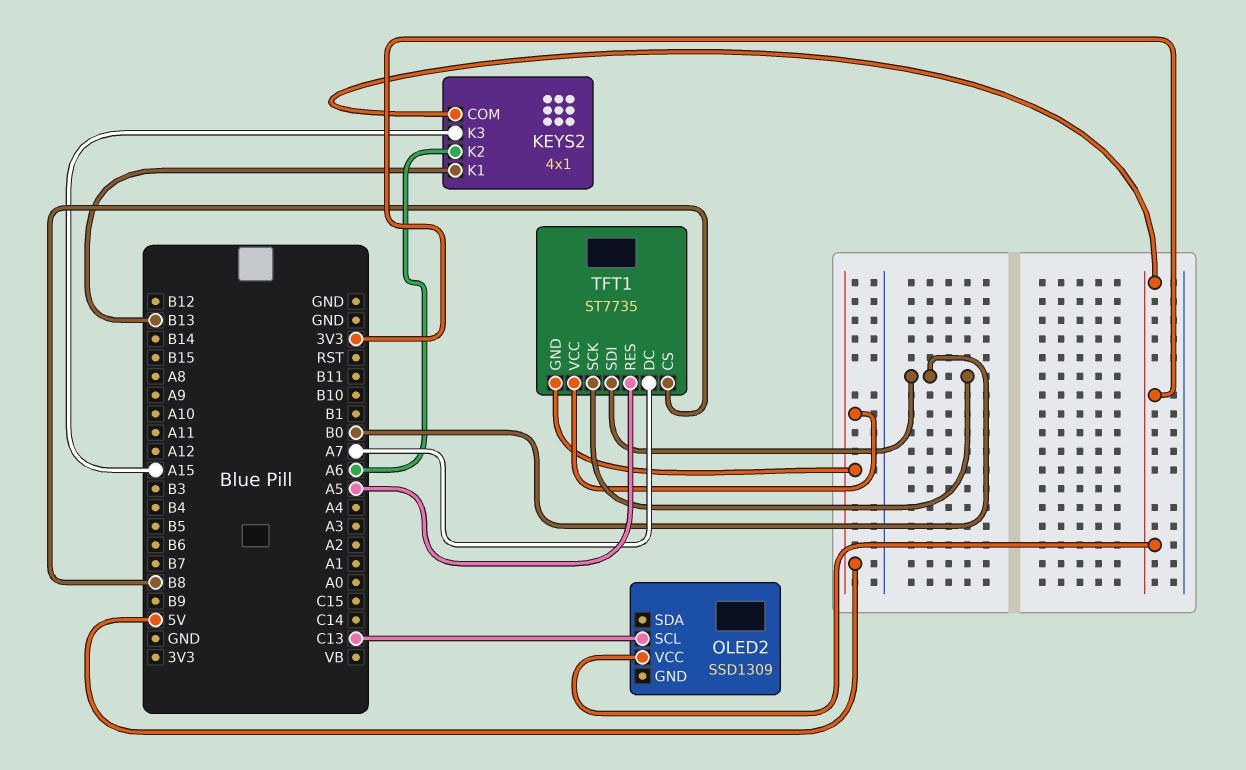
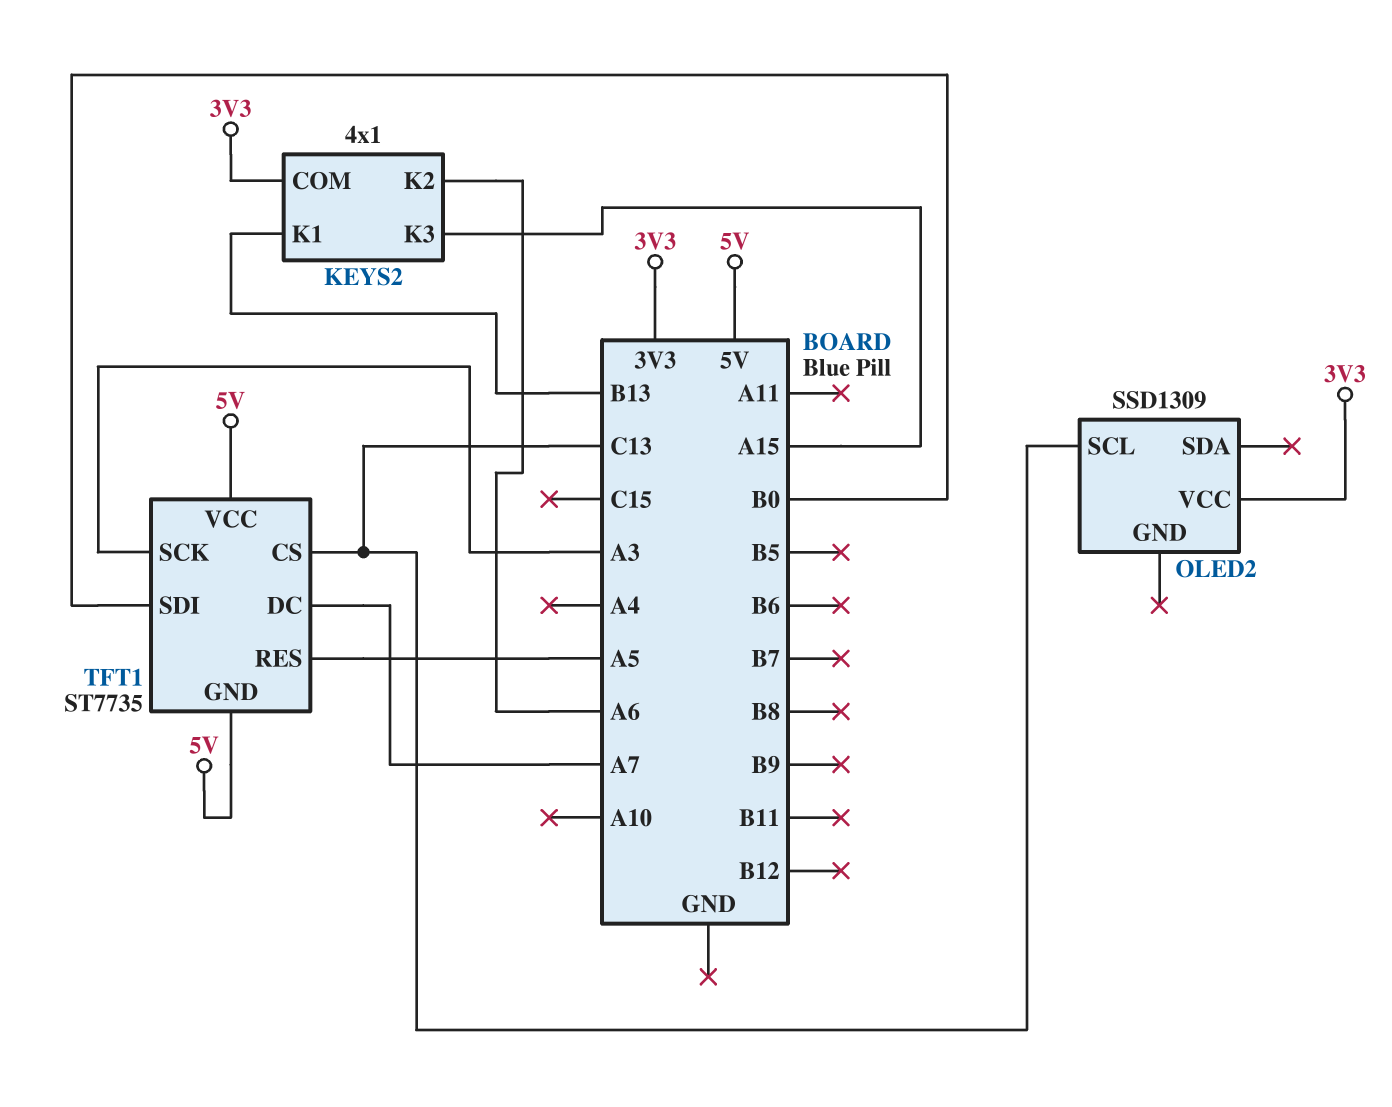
TFT1 pin CS: B8 -> C13
TFT1 pin SCK: B0 -> A3

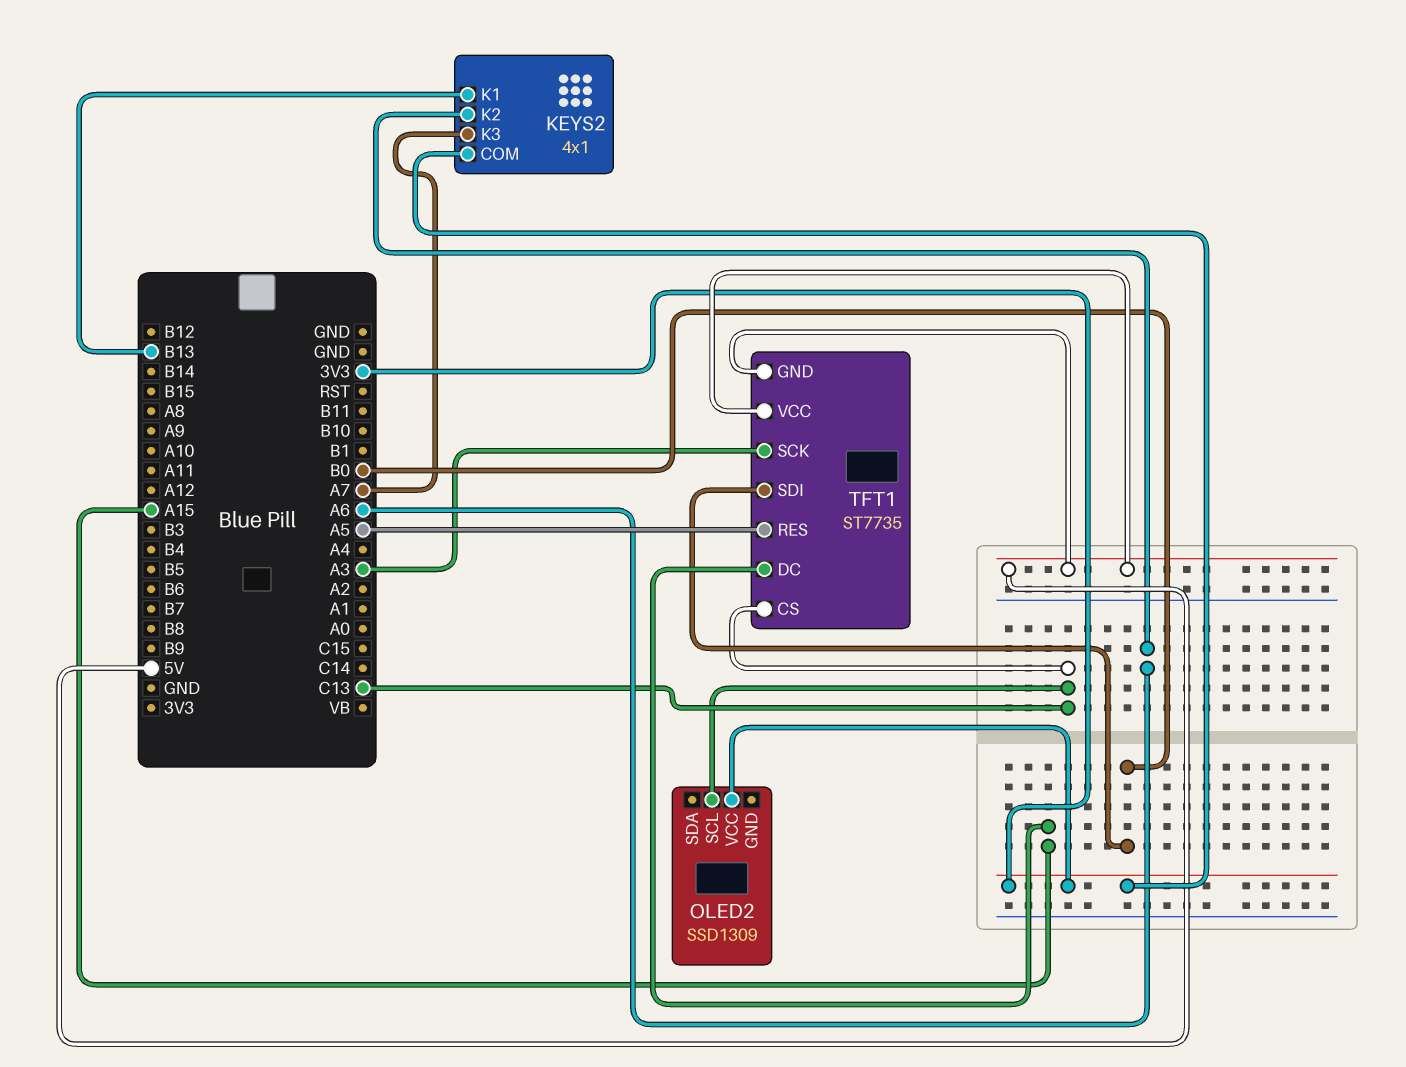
KEYS2 pin K3: A15 -> A7
TFT1 pin DC: A7 -> A15

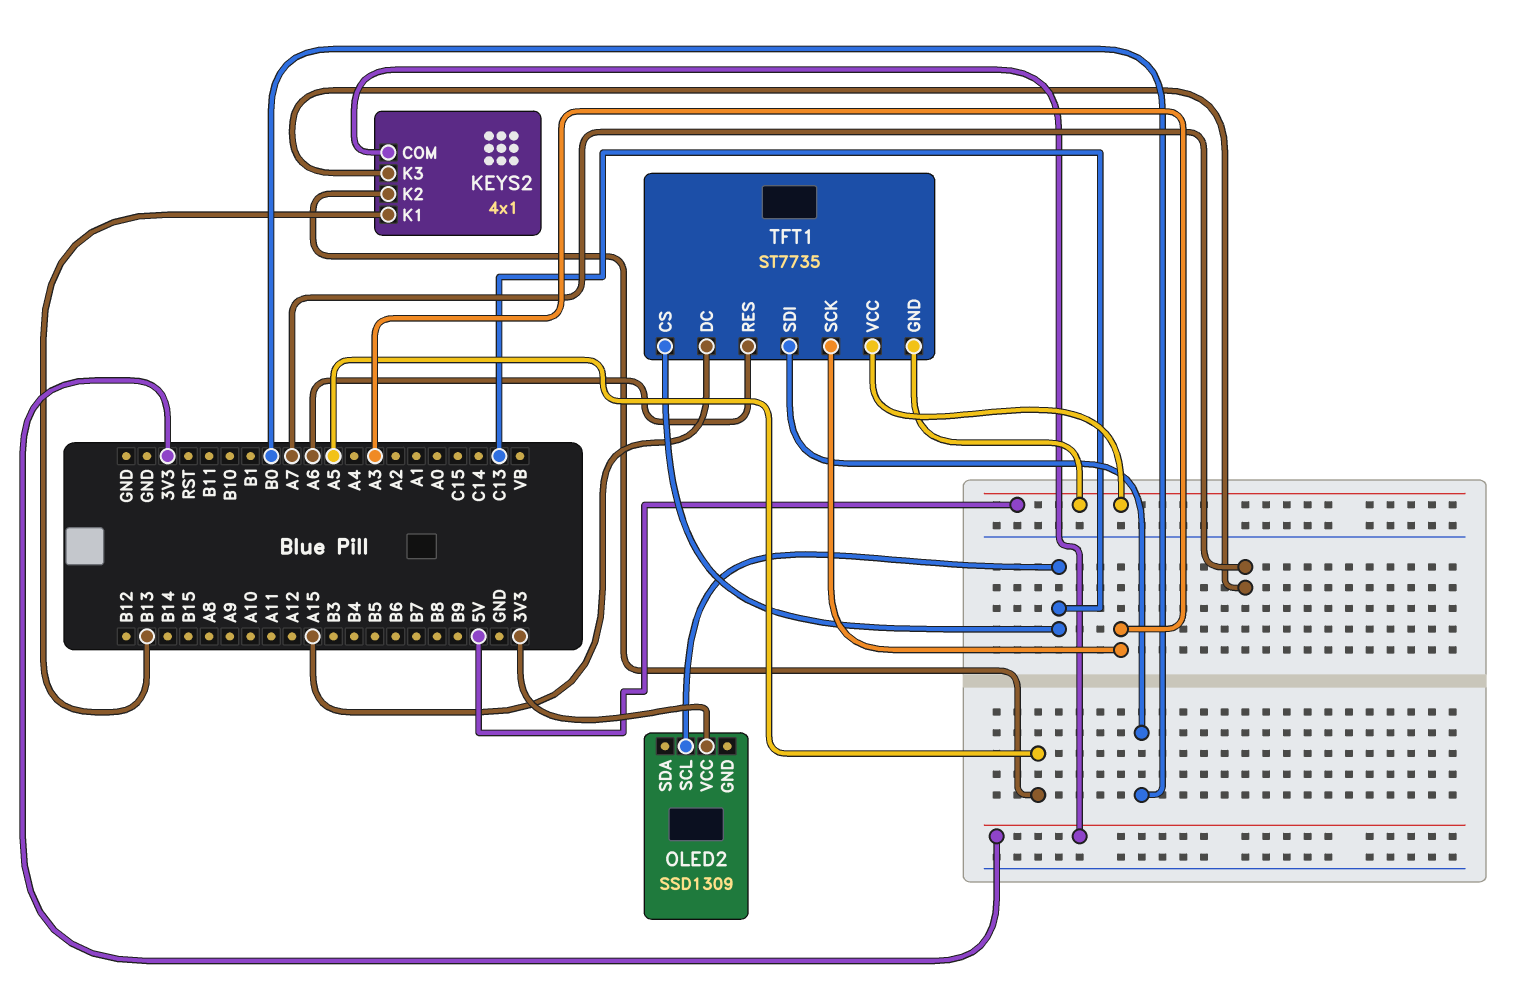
KEYS2 pin K2: A6 -> A5
TFT1 pin RES: A5 -> A6

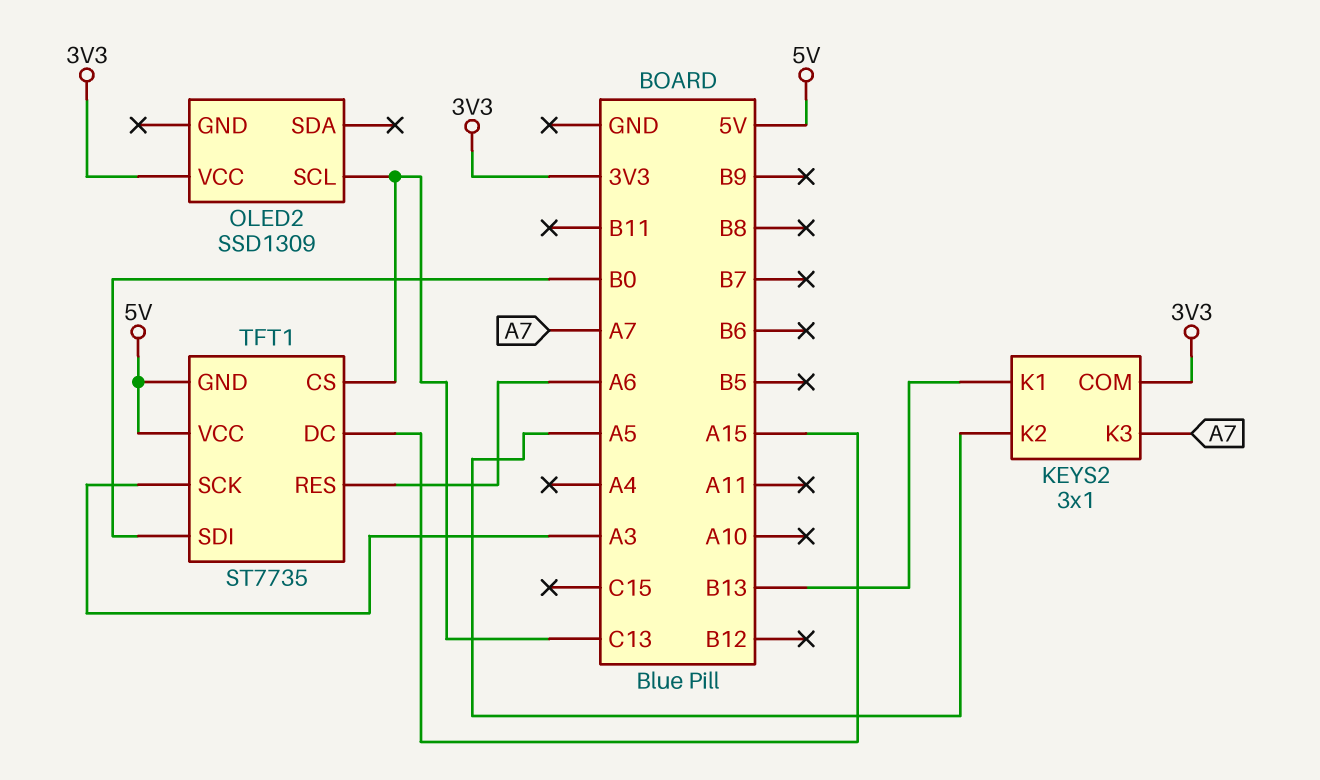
KEYS2: 4x1 -> 3x1

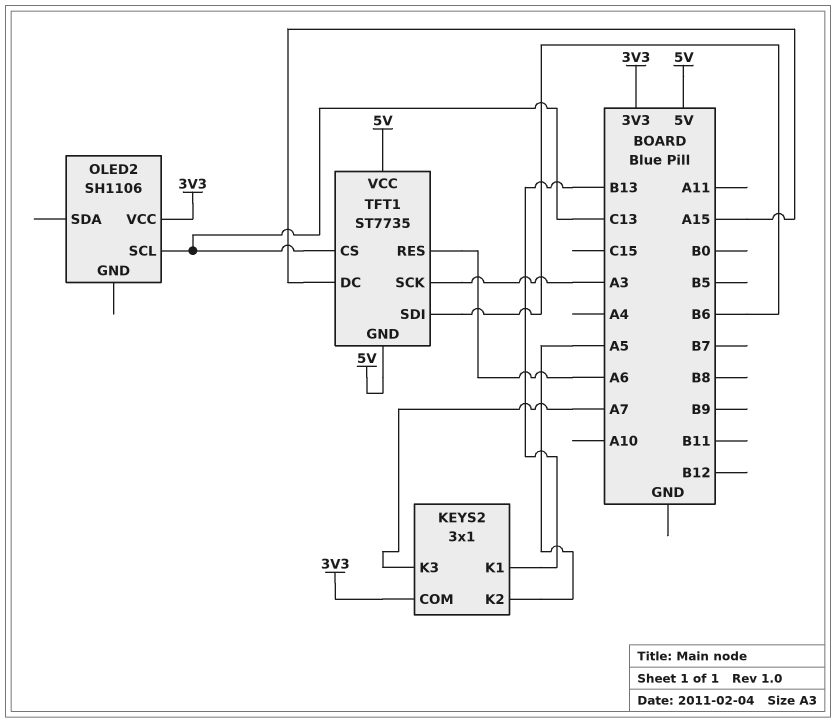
OLED2: SSD1309 -> SH1106
TFT1 pin SDI: B0 -> B6

